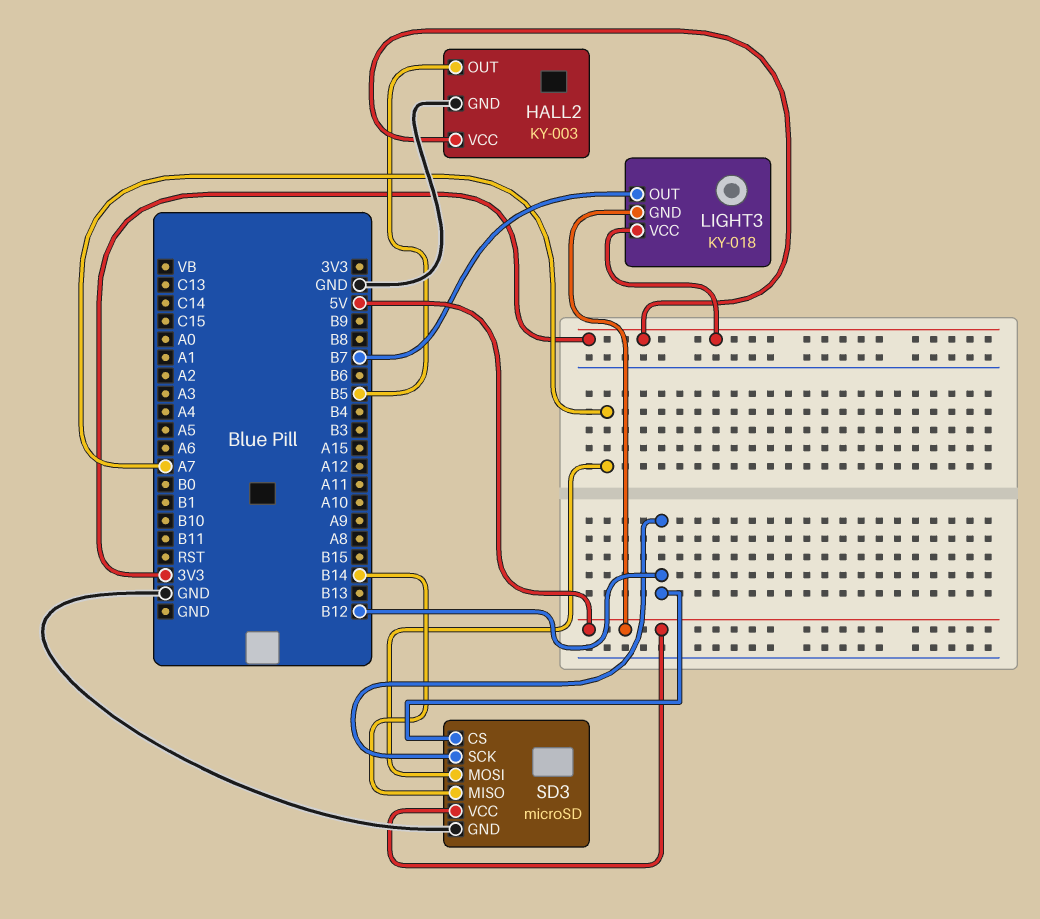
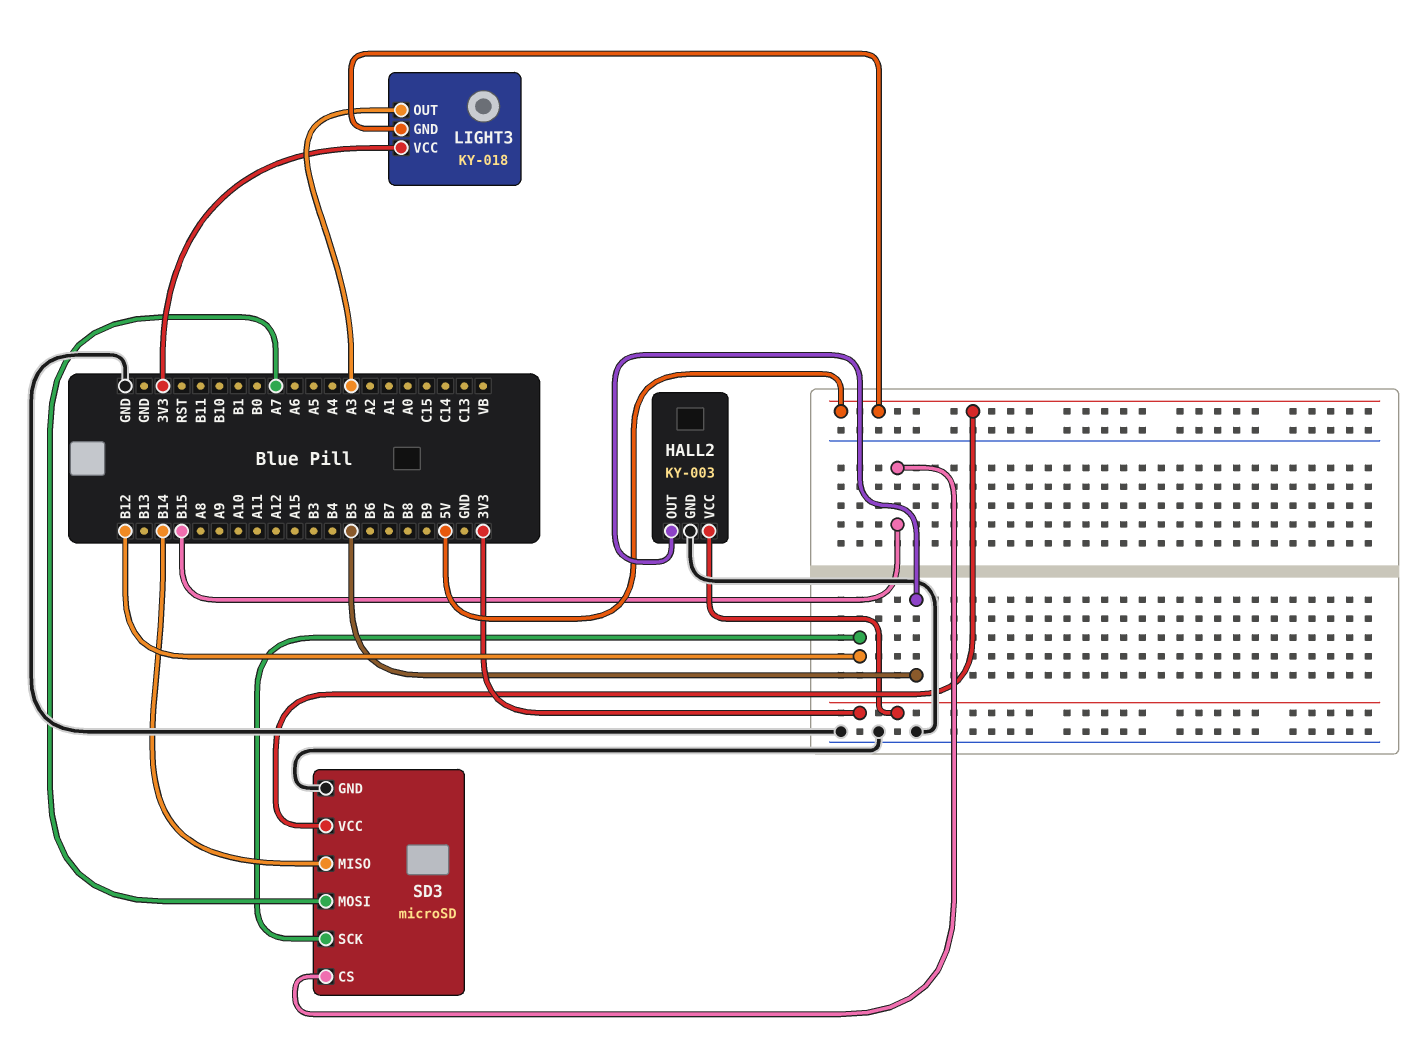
LIGHT3 pin OUT: B7 -> A3
SD3 pin CS: B12 -> B15

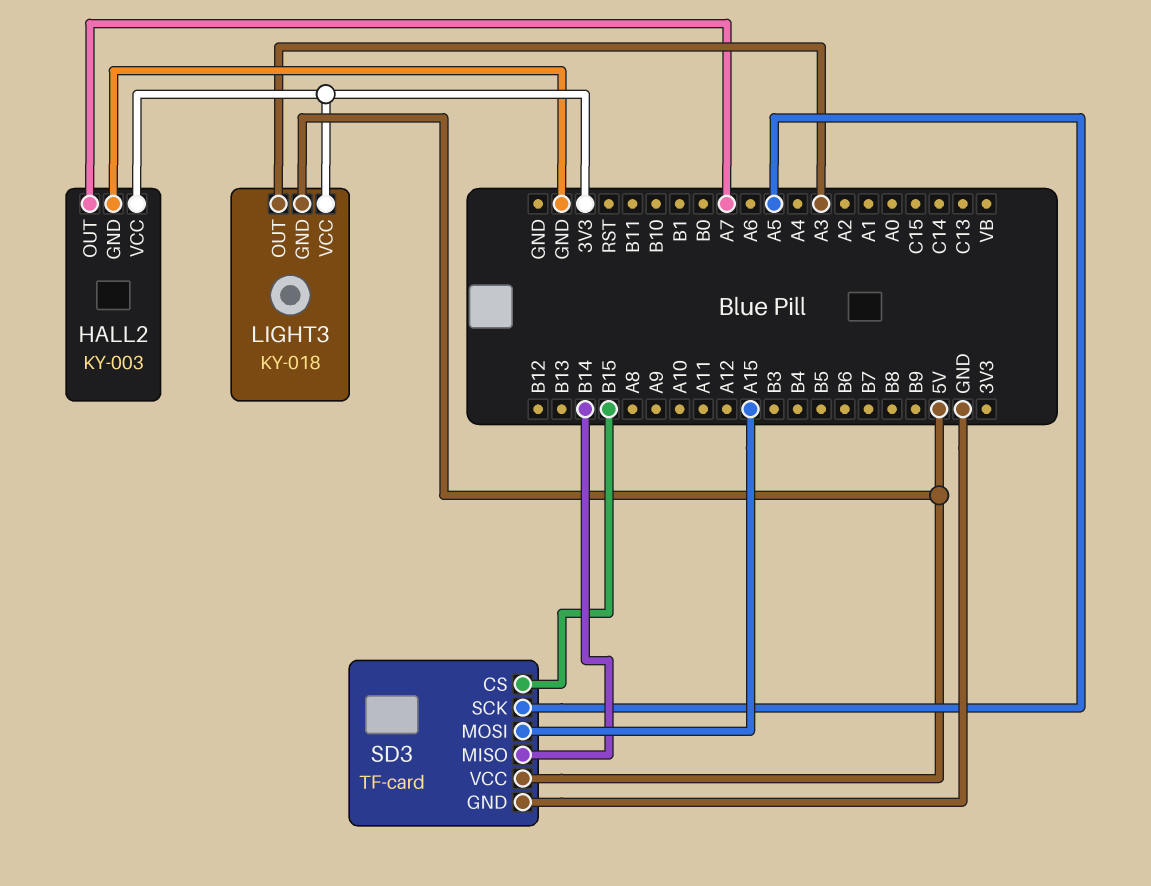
HALL2 pin OUT: B5 -> A7
SD3: microSD -> TF-card
SD3 pin MOSI: A7 -> A15
SD3 pin SCK: B12 -> A5

